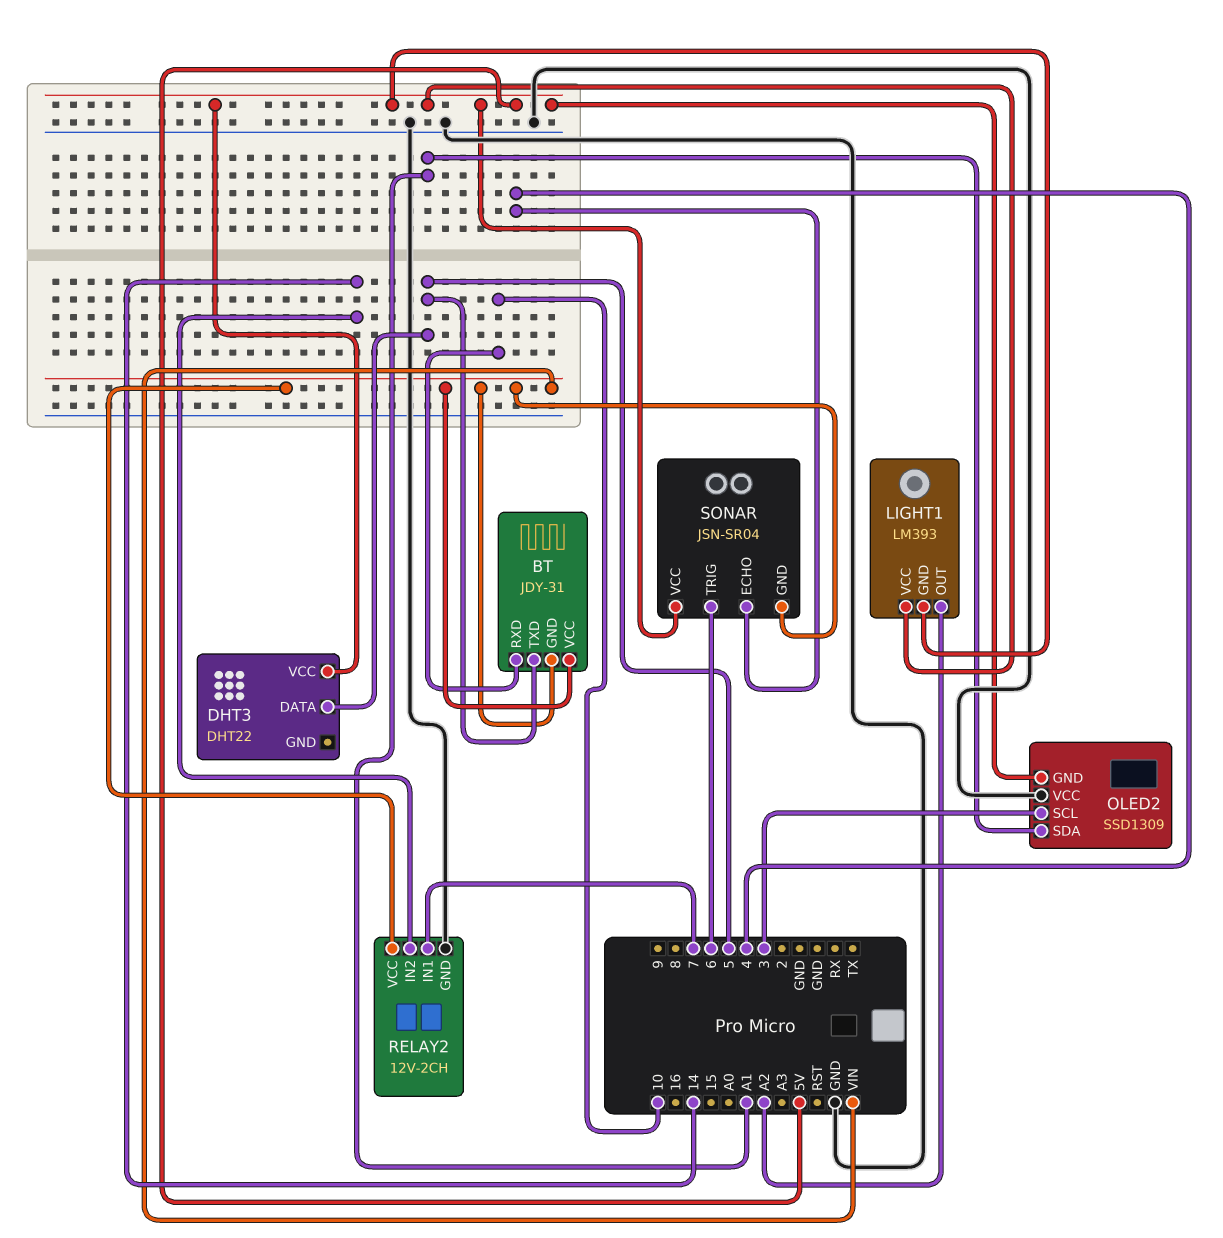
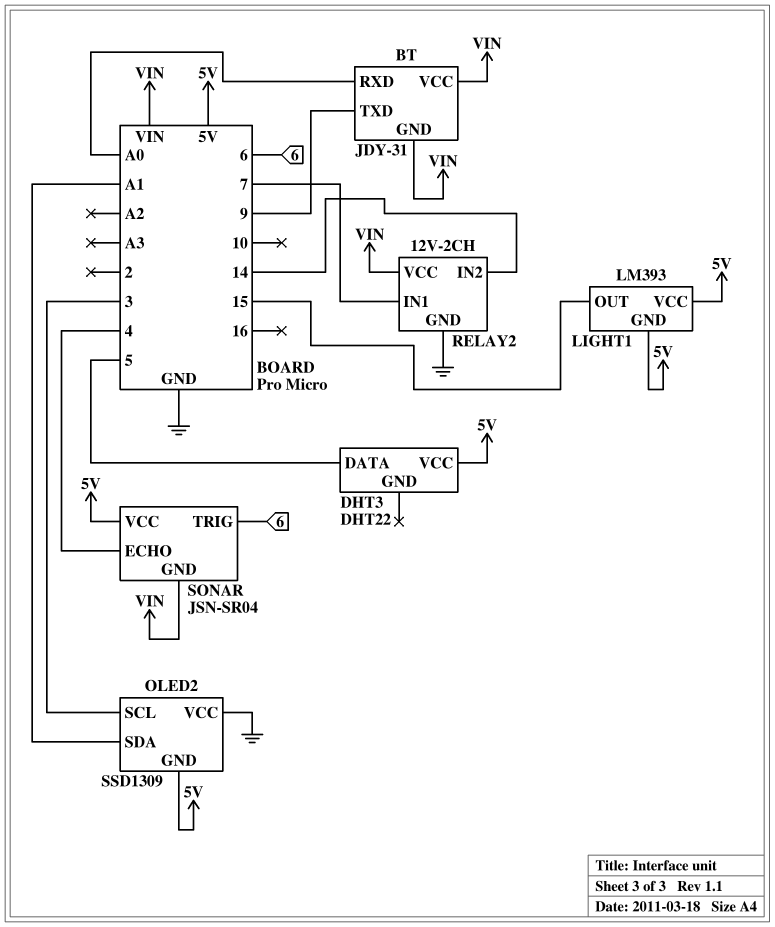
BT pin RXD: 10 -> A0
BT pin TXD: 5 -> 9
LIGHT1 pin OUT: A2 -> 15

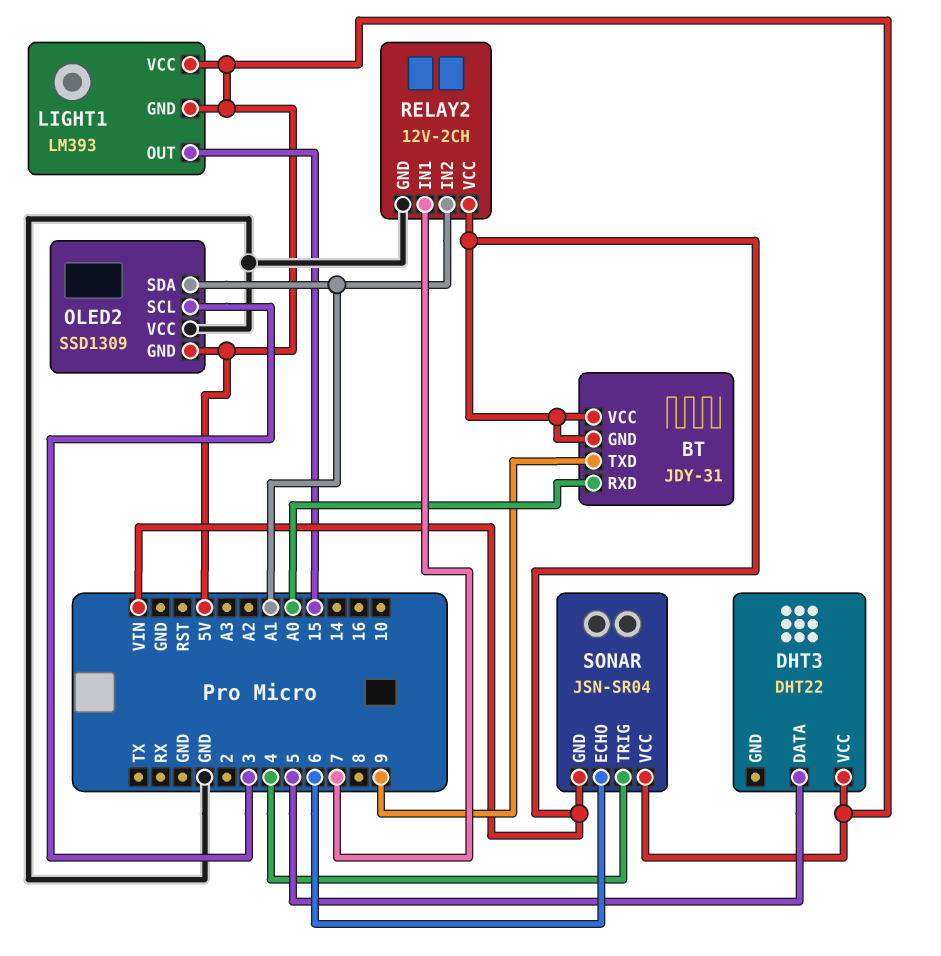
RELAY2 pin IN2: 14 -> A1
SONAR pin ECHO: 4 -> 6
SONAR pin TRIG: 6 -> 4

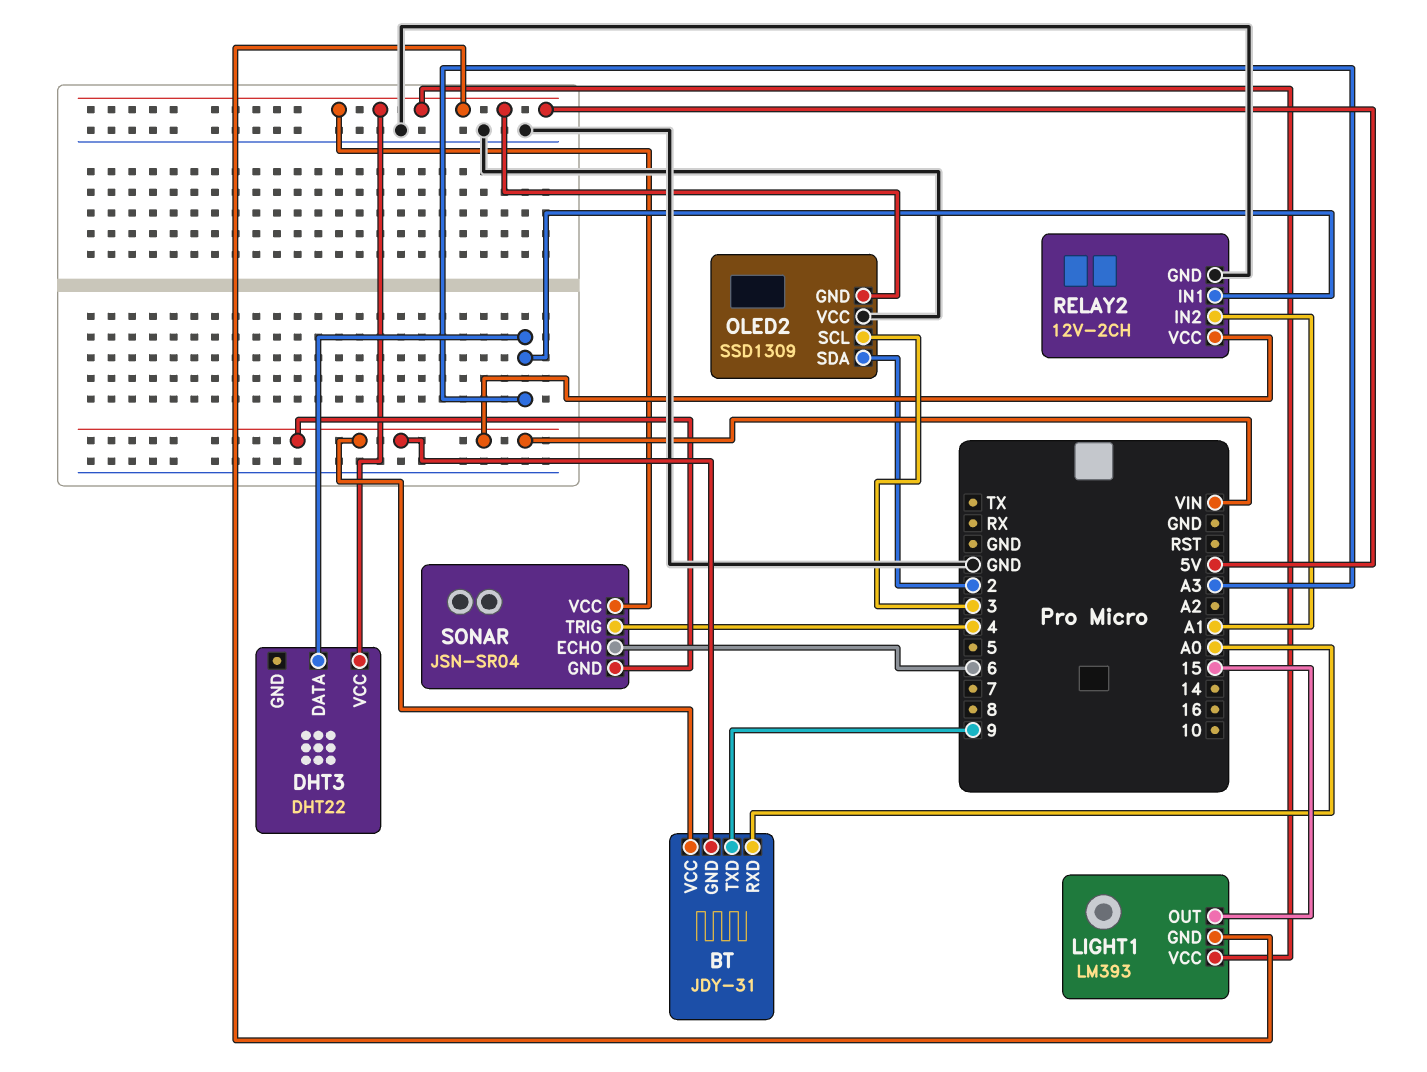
DHT3 pin DATA: 5 -> A3
OLED2 pin SDA: A1 -> 2
RELAY2 pin IN1: 7 -> A3

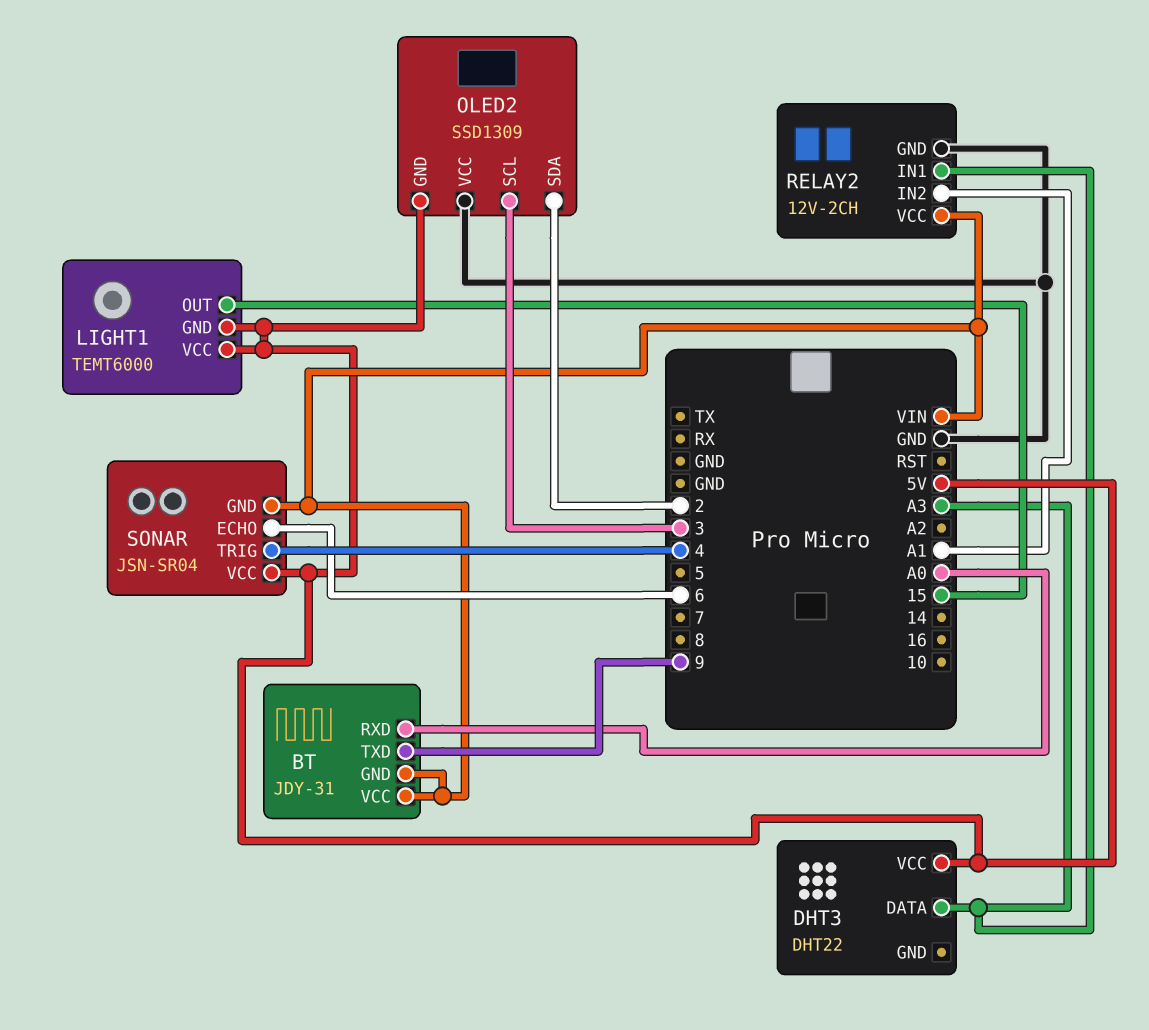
LIGHT1: LM393 -> TEMT6000

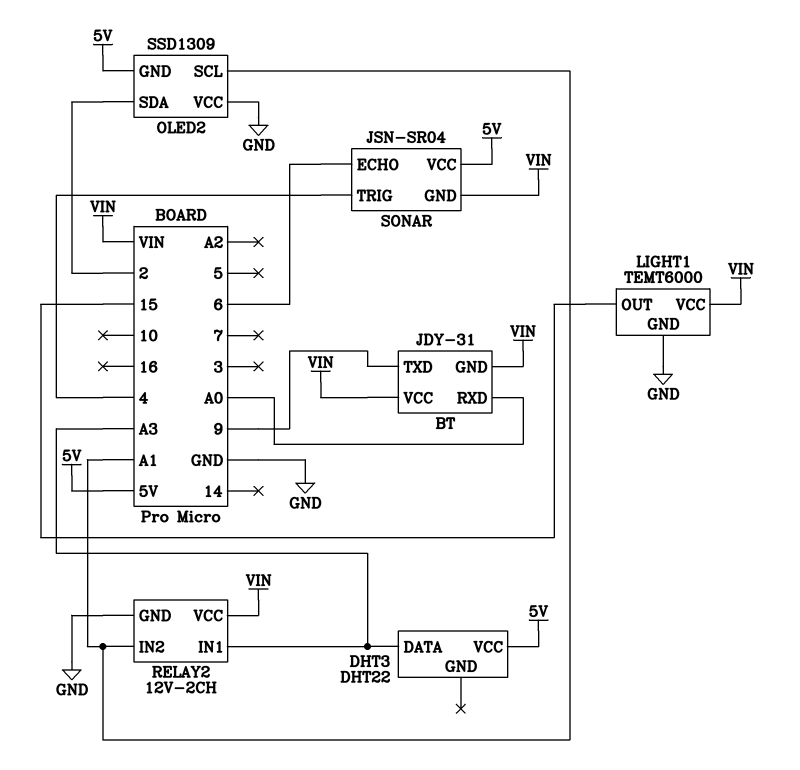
LIGHT1 pin GND: 5V -> GND
LIGHT1 pin VCC: 5V -> VIN
OLED2 pin SCL: 3 -> A1

